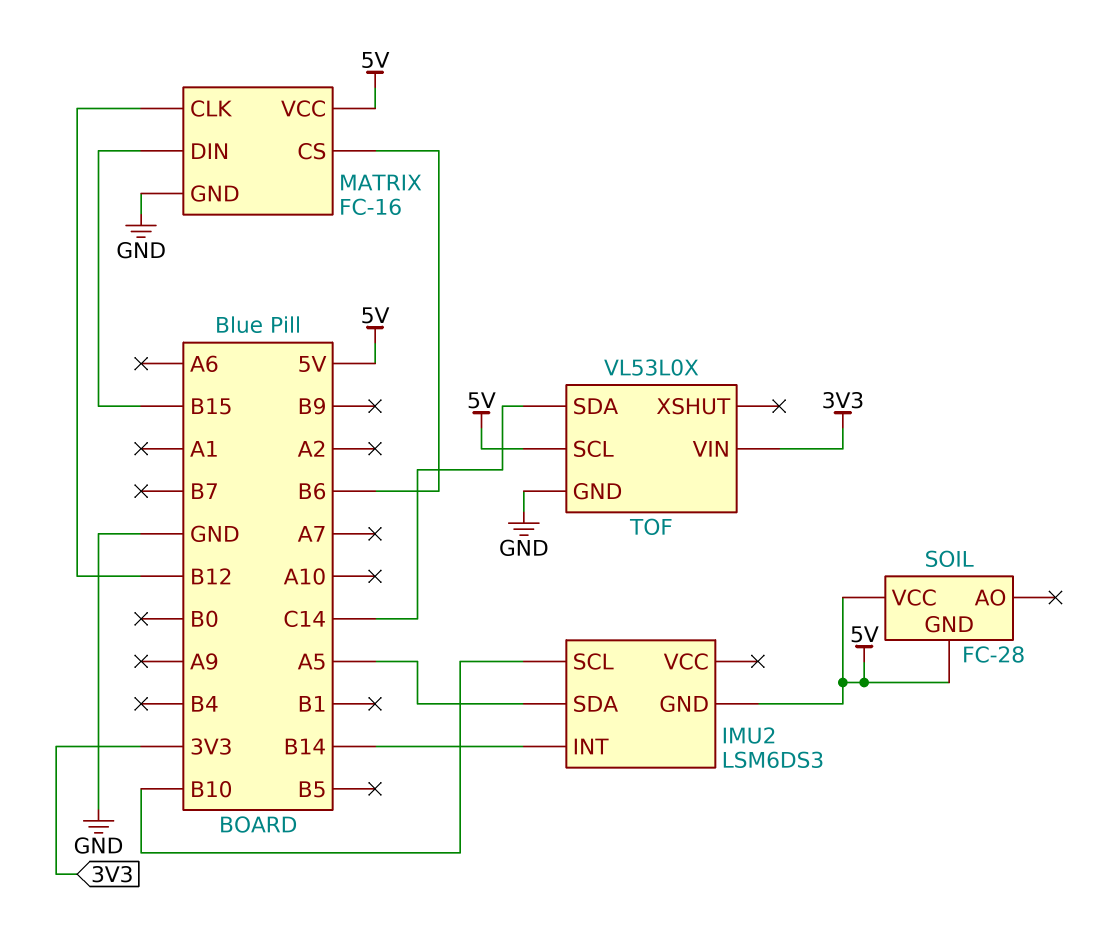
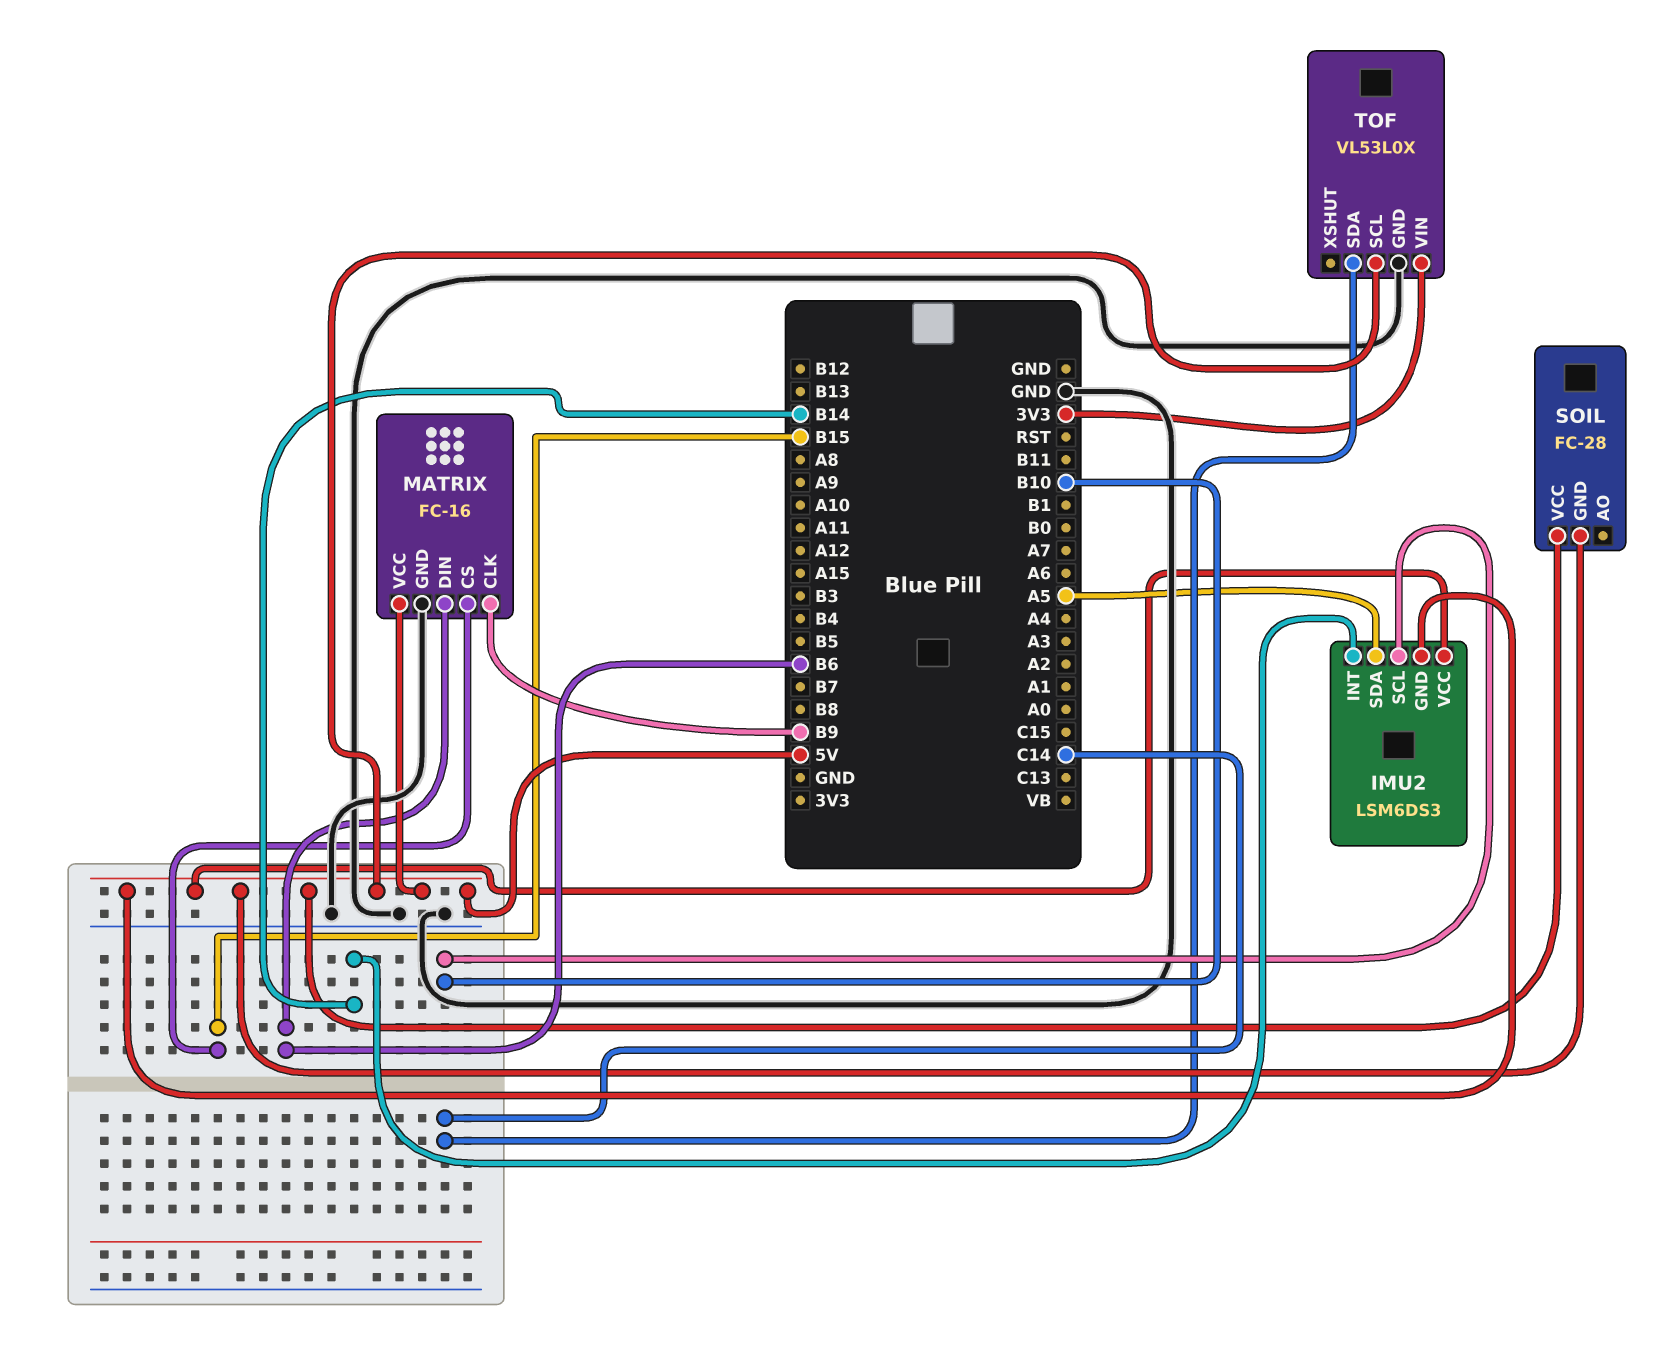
IMU2 pin VCC: none -> 5V
MATRIX pin CLK: B12 -> B9
MATRIX pin CS: B6 -> B15
MATRIX pin DIN: B15 -> B6

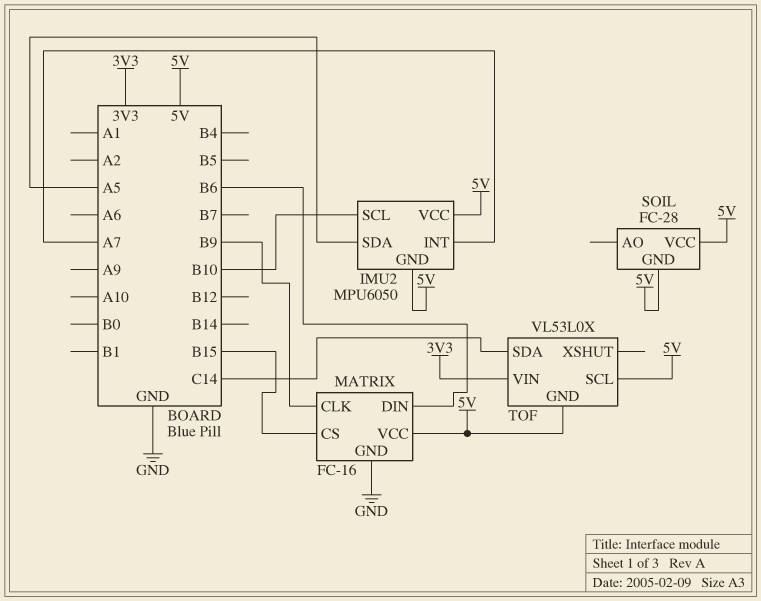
IMU2: LSM6DS3 -> MPU6050
IMU2 pin INT: B14 -> A7
TOF pin GND: GND -> 5V

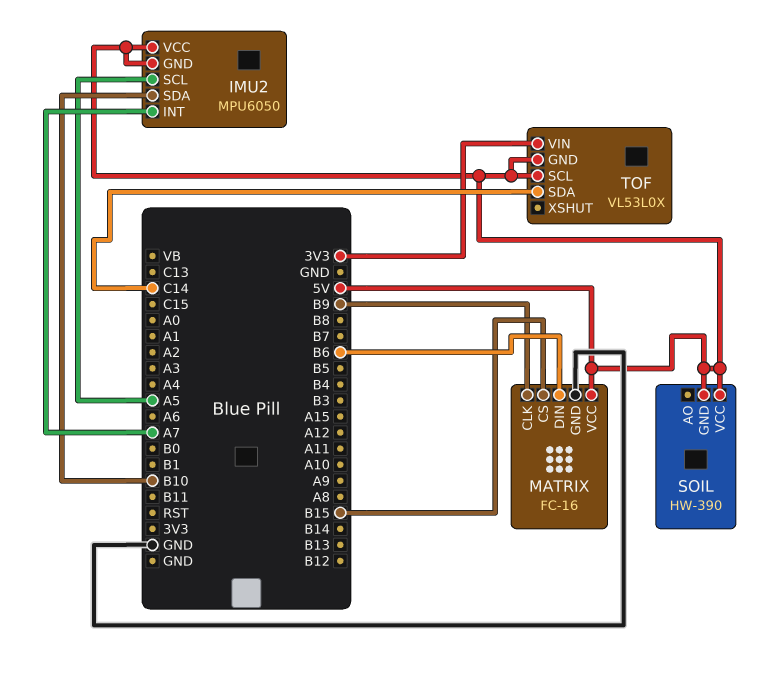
IMU2 pin SCL: B10 -> A5
IMU2 pin SDA: A5 -> B10
SOIL: FC-28 -> HW-390

